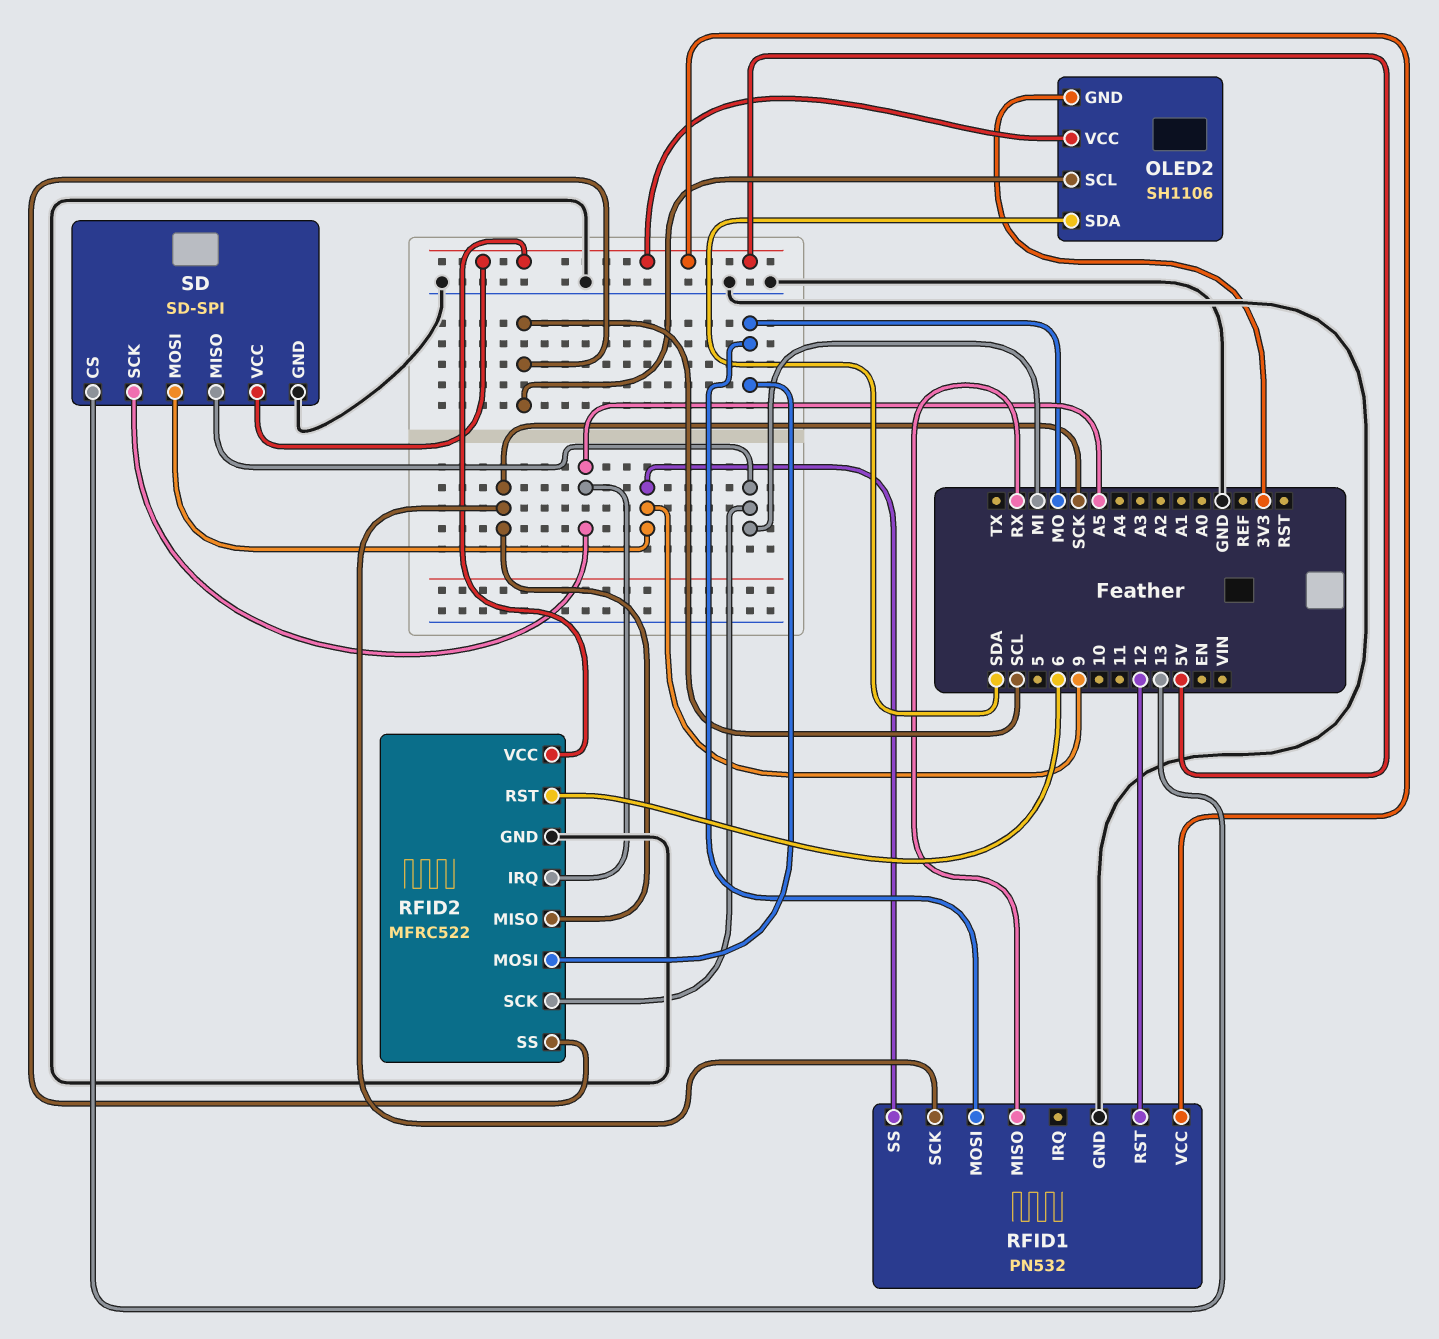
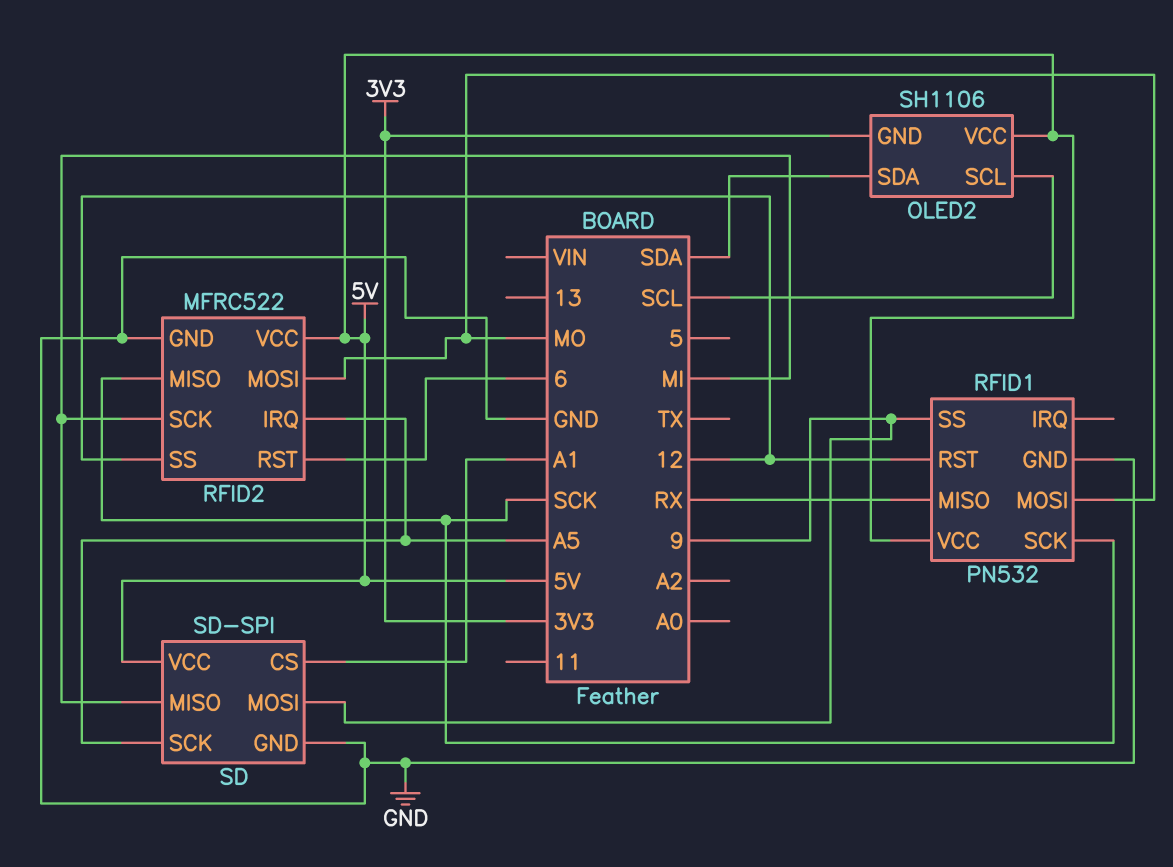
RFID2 pin SS: SCL -> 12
SD pin CS: 13 -> A1

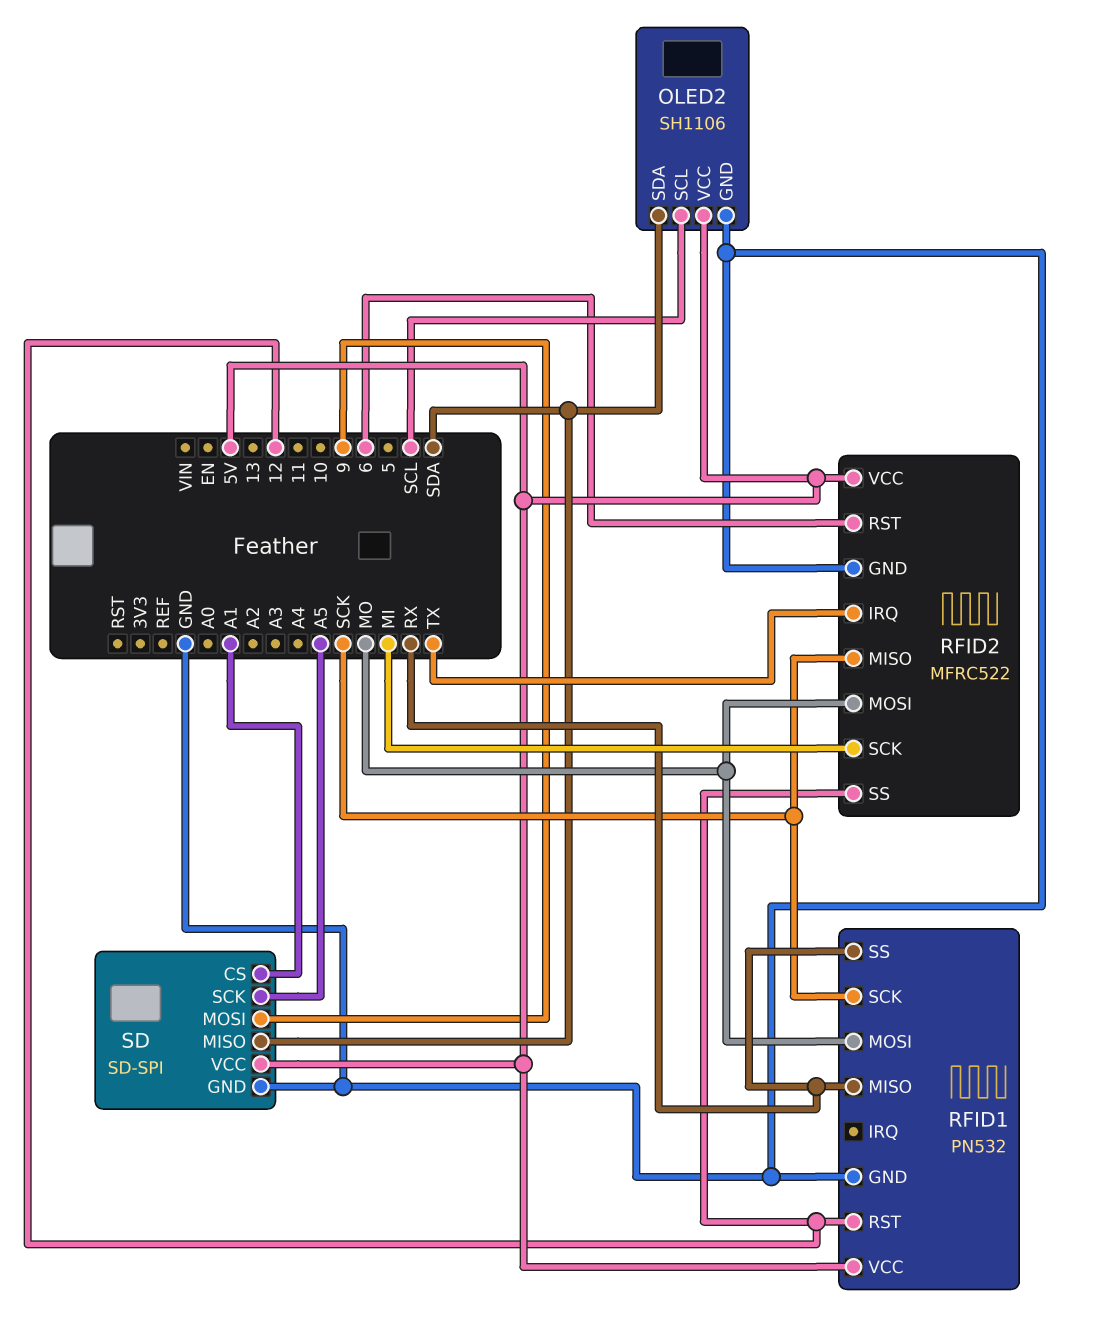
OLED2 pin GND: 3V3 -> GND
RFID1 pin SS: 9 -> RX
RFID2 pin IRQ: A5 -> TX
SD pin MISO: MI -> SDA

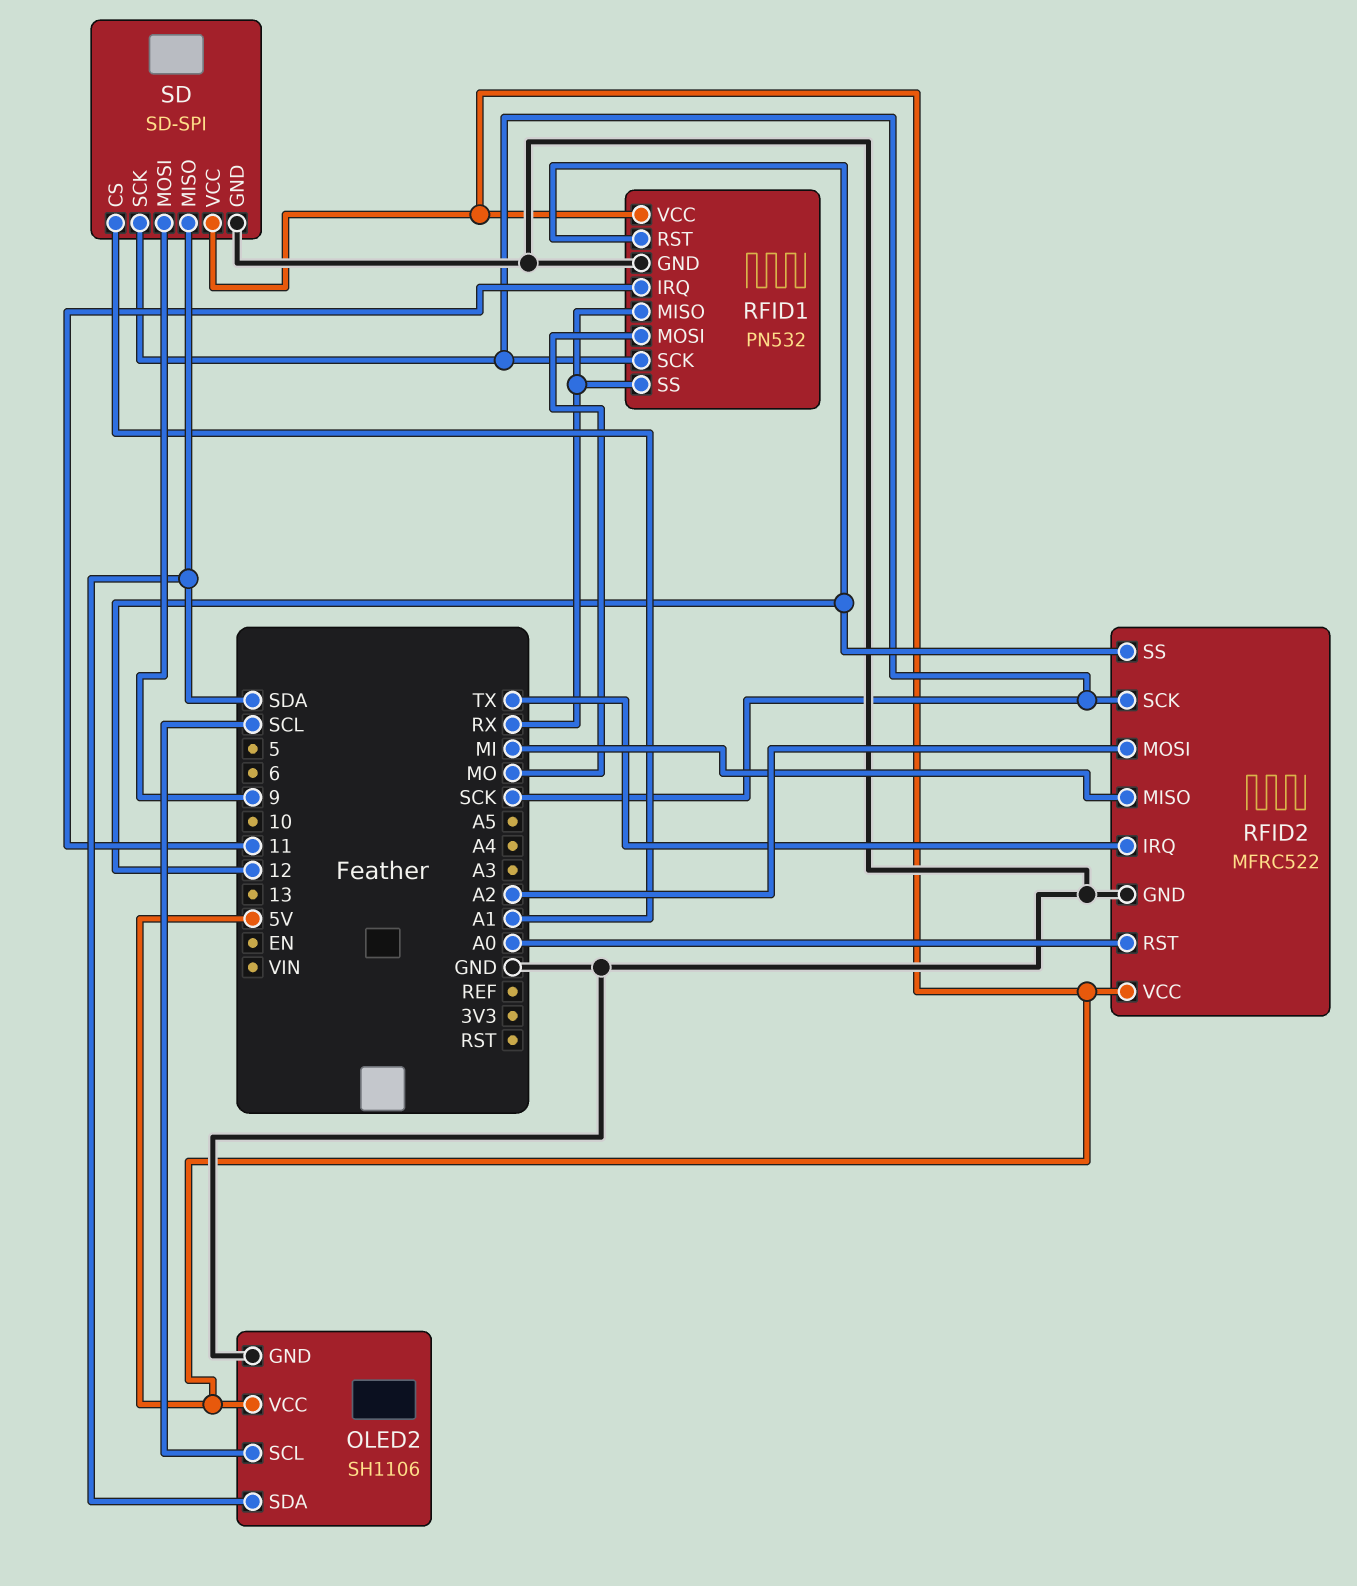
RFID1 pin IRQ: none -> 11
RFID2 pin MISO: SCK -> MI
RFID2 pin MOSI: MO -> A2
RFID2 pin RST: 6 -> A0
RFID2 pin SCK: MI -> SCK
SD pin SCK: A5 -> SCK

